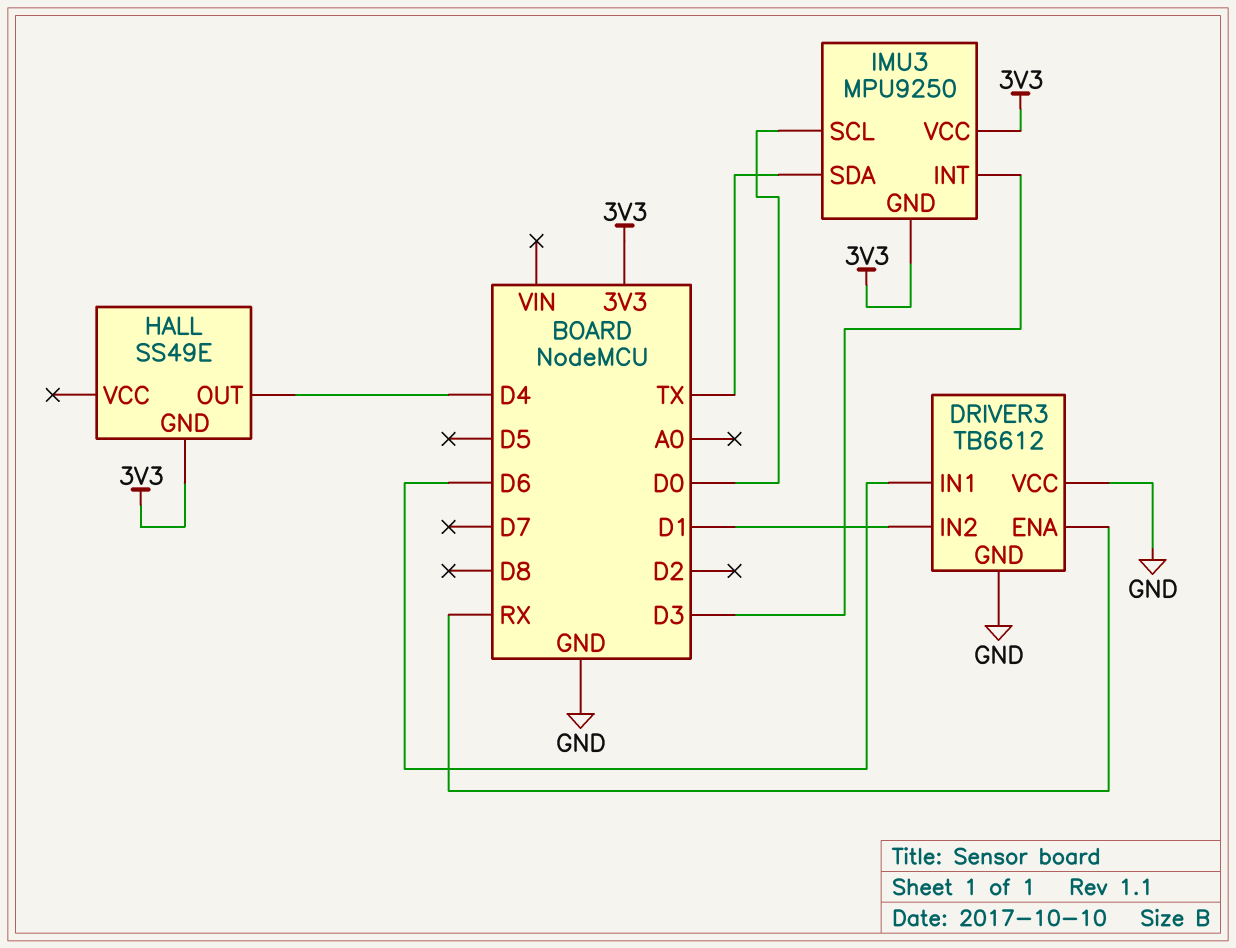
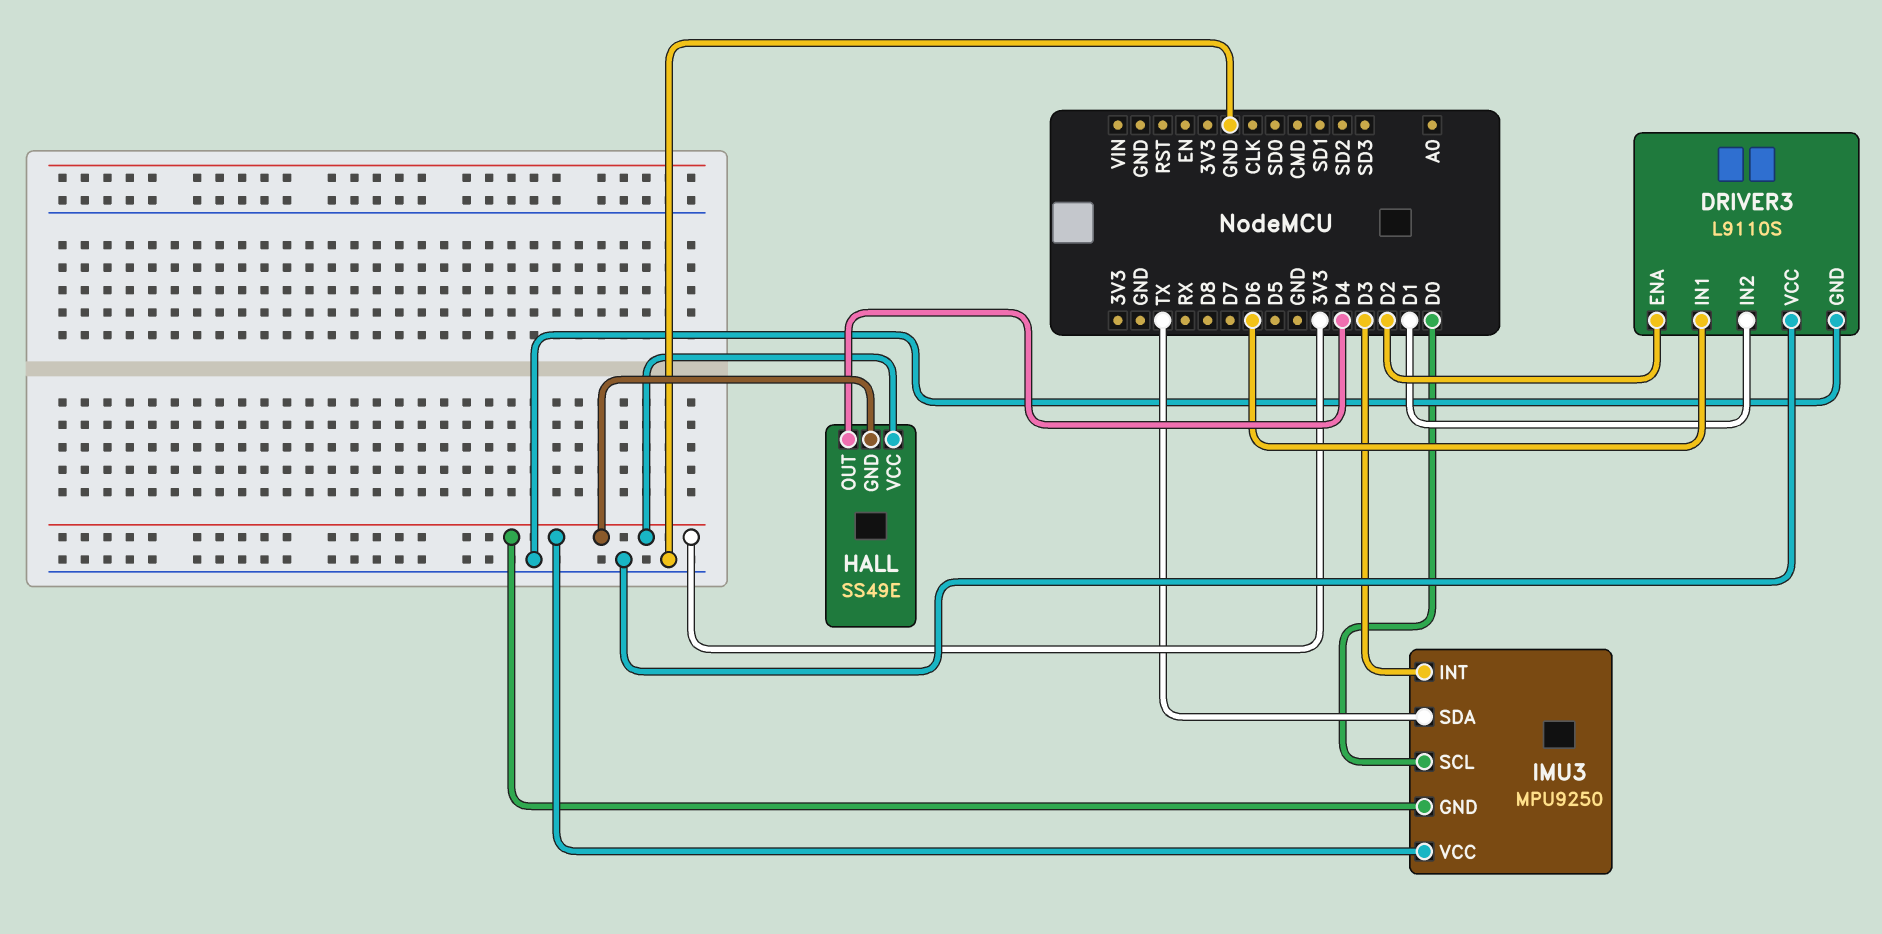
DRIVER3: TB6612 -> L9110S
DRIVER3 pin ENA: RX -> D2
HALL pin VCC: none -> 3V3

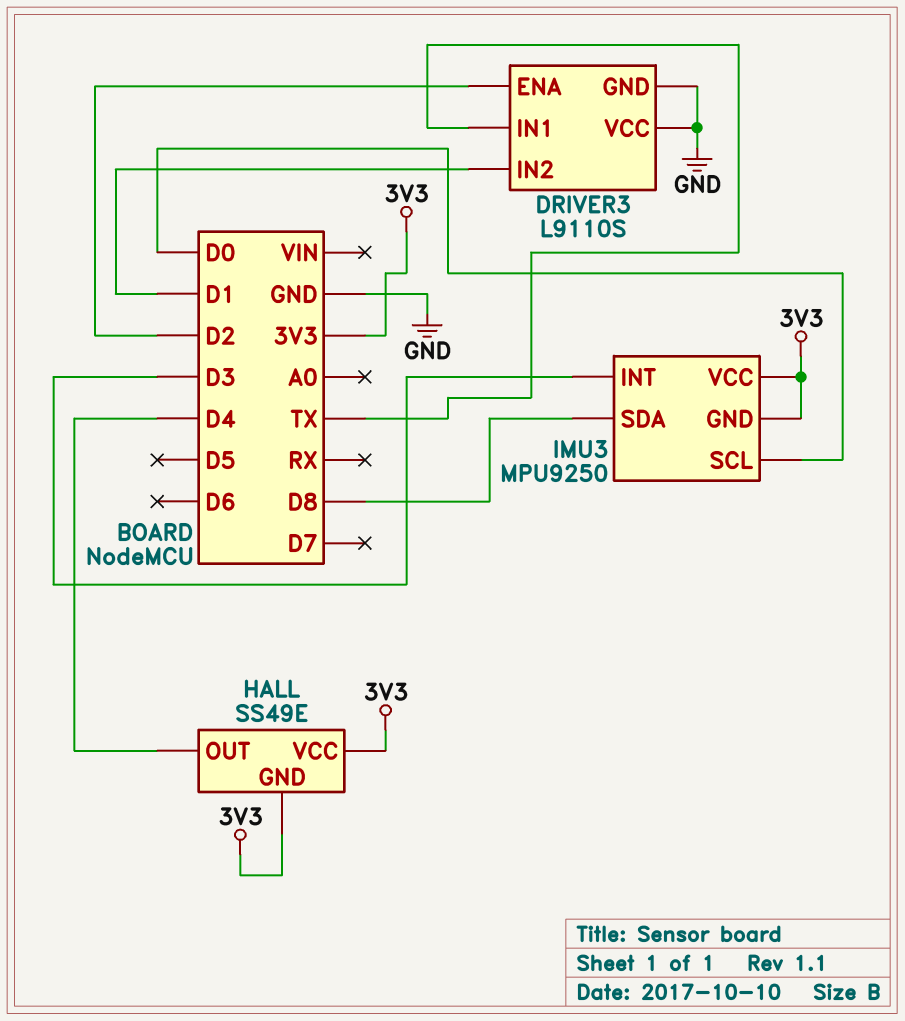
DRIVER3 pin IN1: D6 -> TX
IMU3 pin SDA: TX -> D8

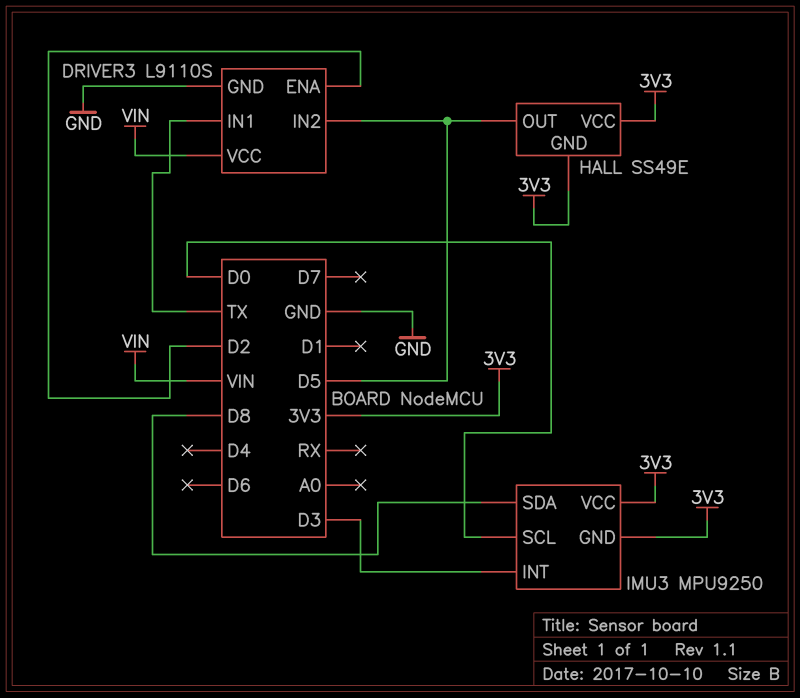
DRIVER3 pin IN2: D1 -> D5
DRIVER3 pin VCC: GND -> VIN
HALL pin OUT: D4 -> D5

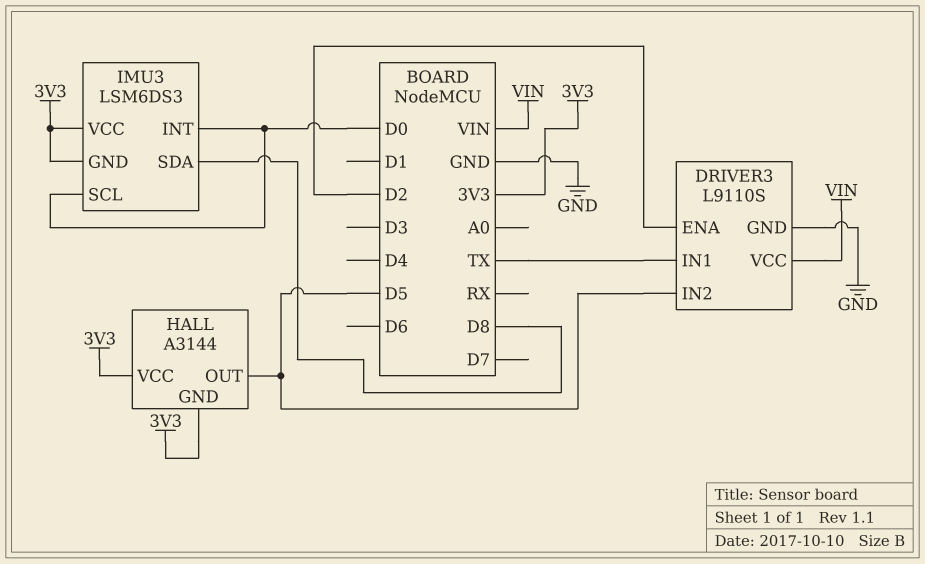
HALL: SS49E -> A3144
IMU3: MPU9250 -> LSM6DS3
IMU3 pin INT: D3 -> D0

